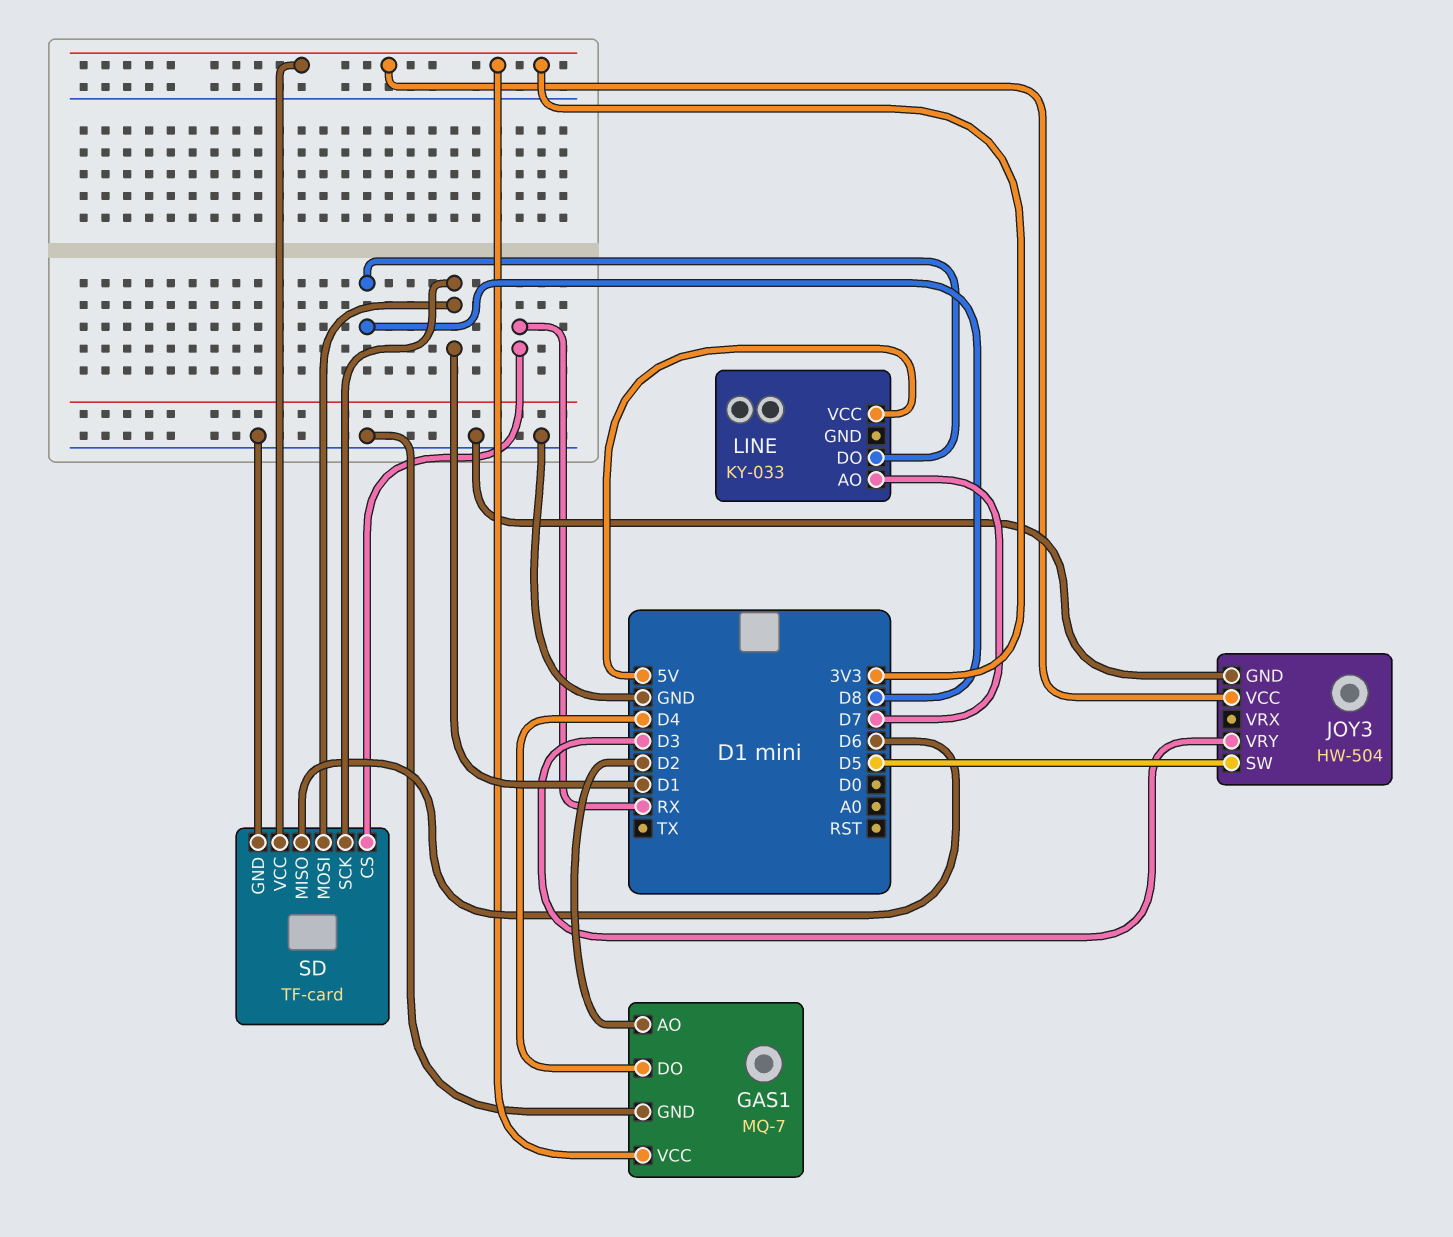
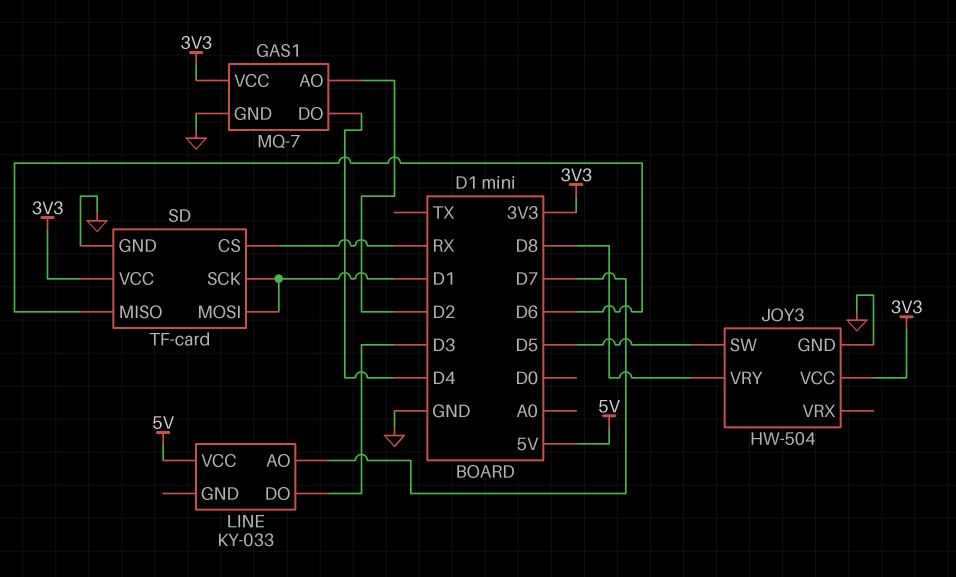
JOY3 pin VRY: D3 -> D8
LINE pin DO: D8 -> D3

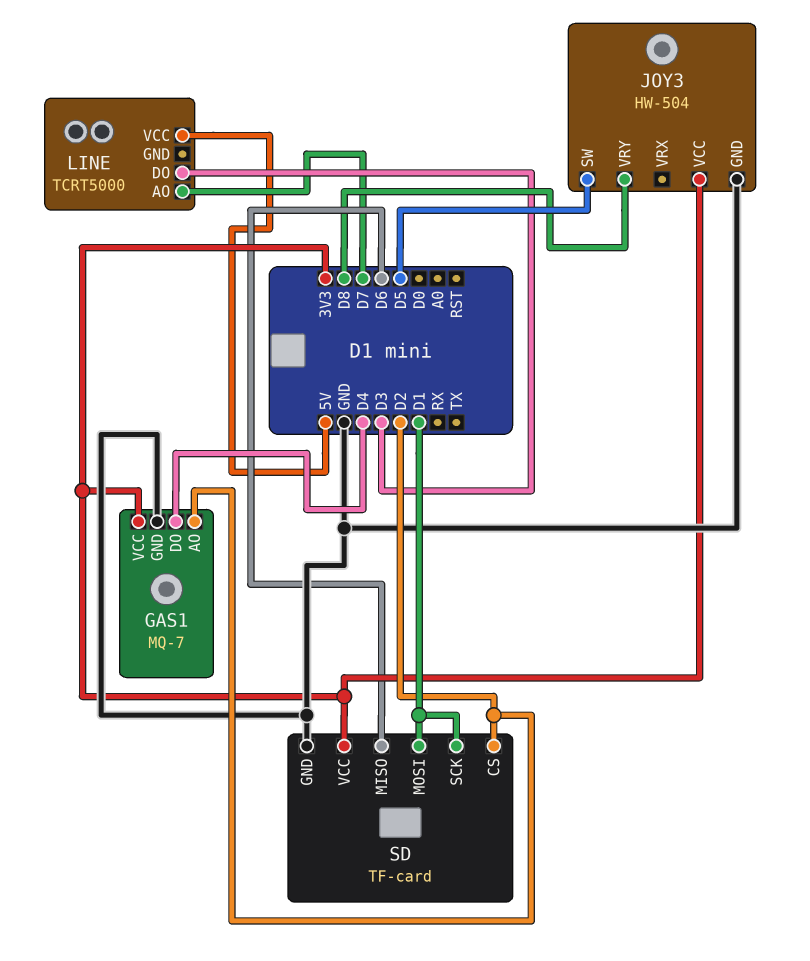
LINE: KY-033 -> TCRT5000
SD pin CS: RX -> D2

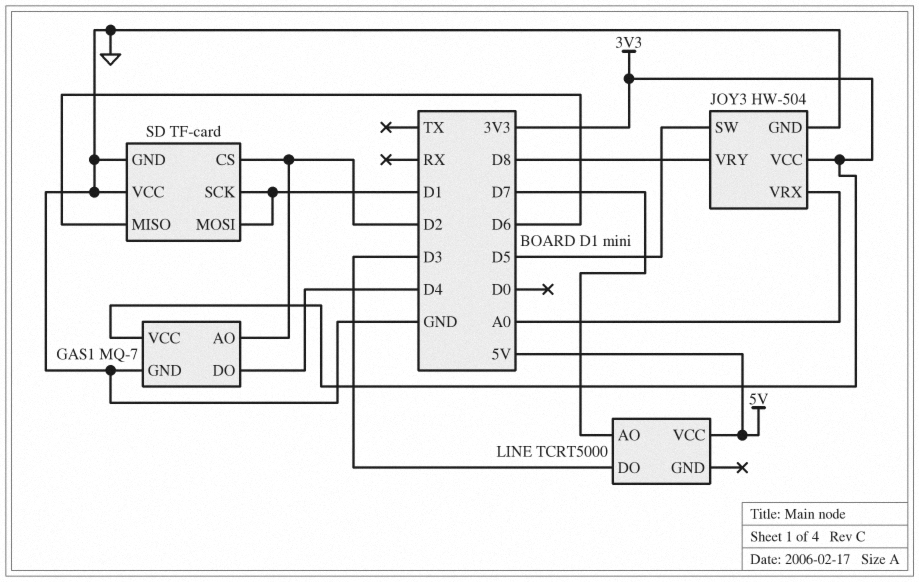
JOY3 pin VRX: none -> A0
SD pin VCC: 3V3 -> GND

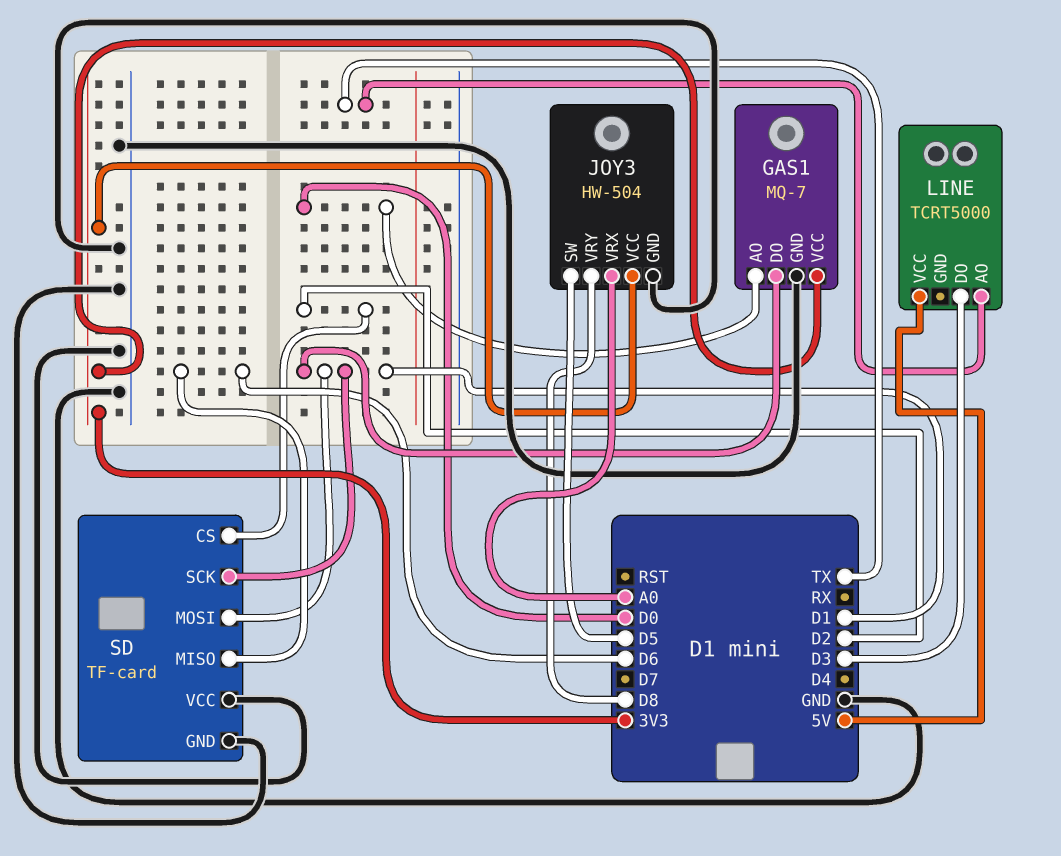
GAS1 pin AO: D2 -> D0
GAS1 pin DO: D4 -> D1
LINE pin AO: D7 -> TX

